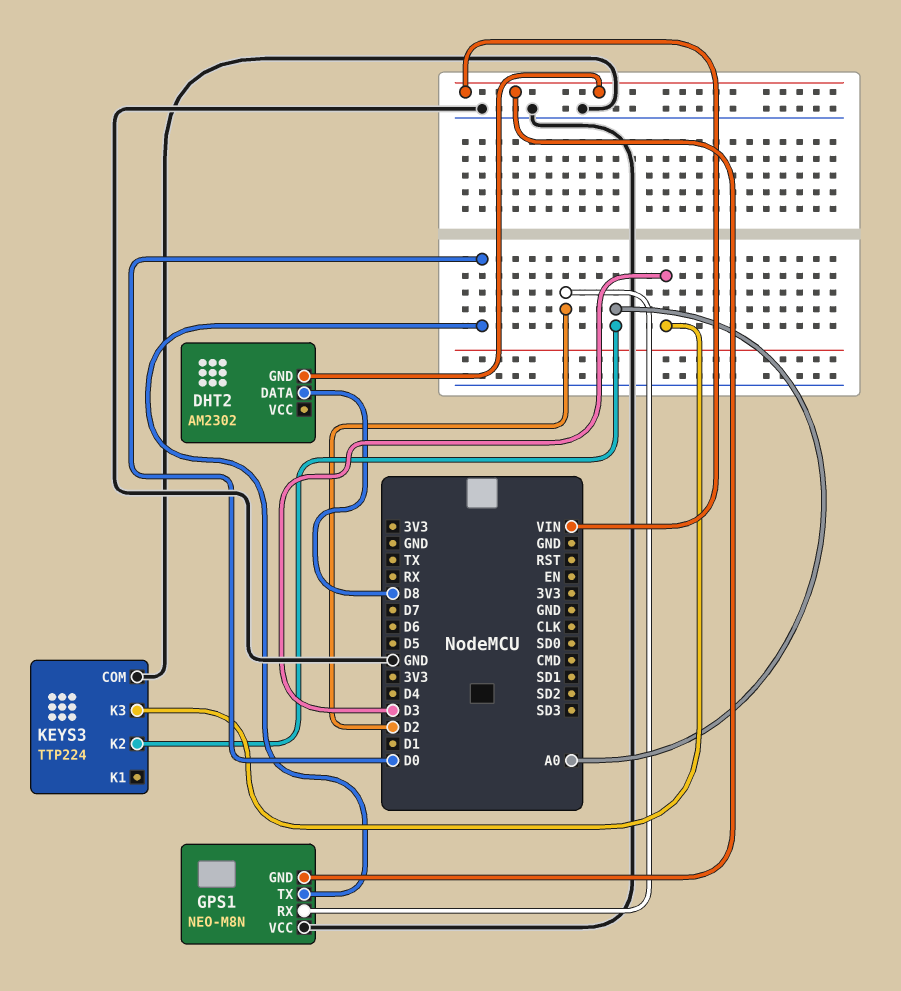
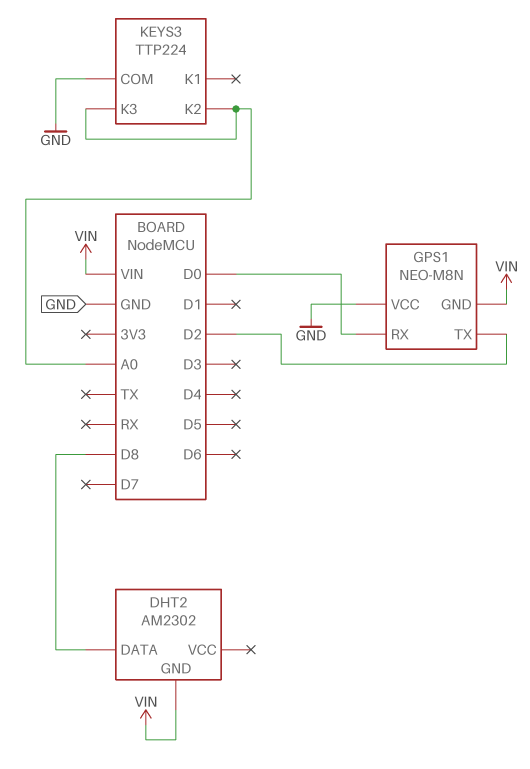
GPS1 pin RX: D2 -> D0
GPS1 pin TX: D0 -> D2
KEYS3 pin K3: D3 -> A0

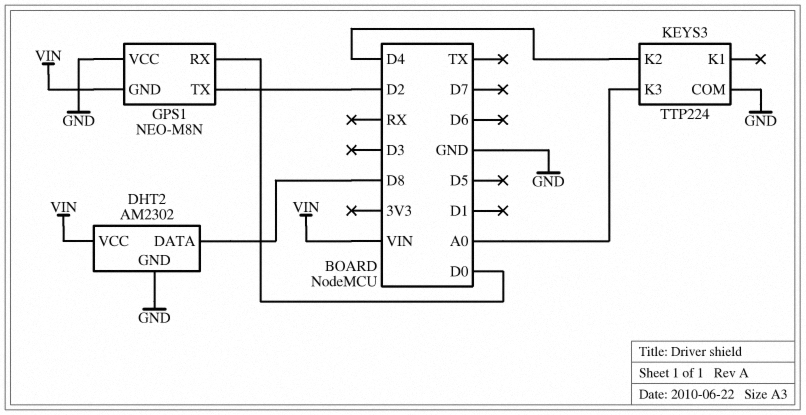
DHT2 pin GND: VIN -> GND
DHT2 pin VCC: none -> VIN
KEYS3 pin K2: A0 -> D4

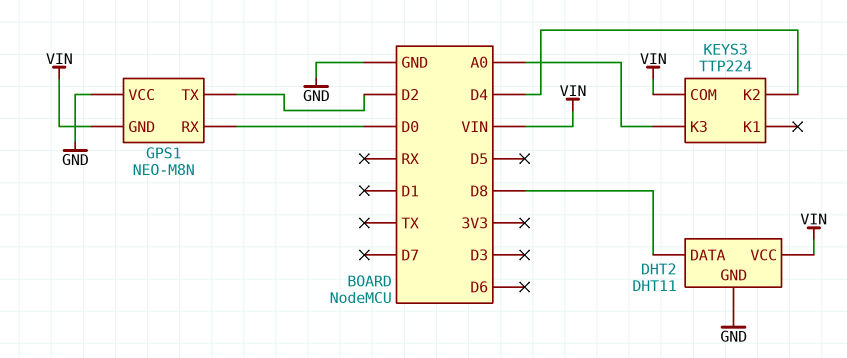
DHT2: AM2302 -> DHT11
KEYS3 pin COM: GND -> VIN

